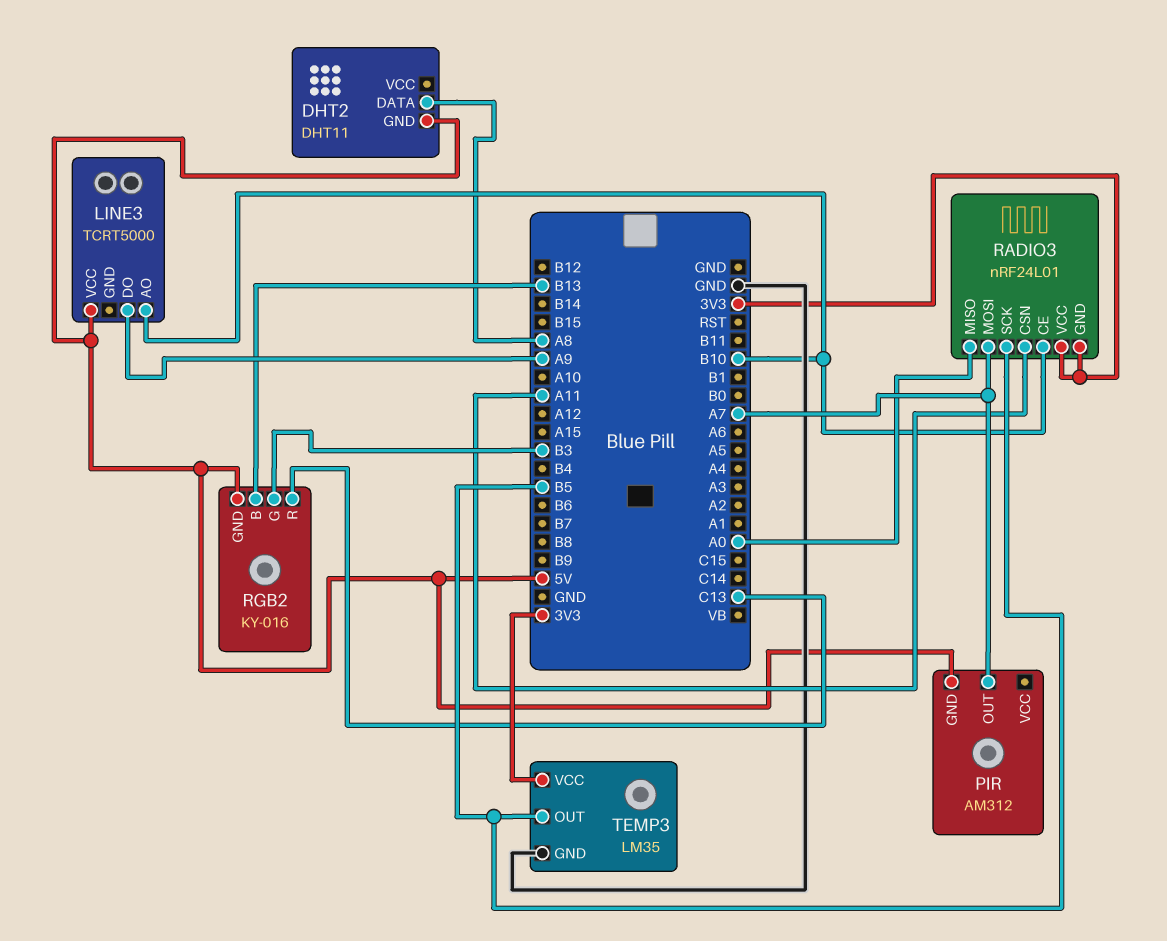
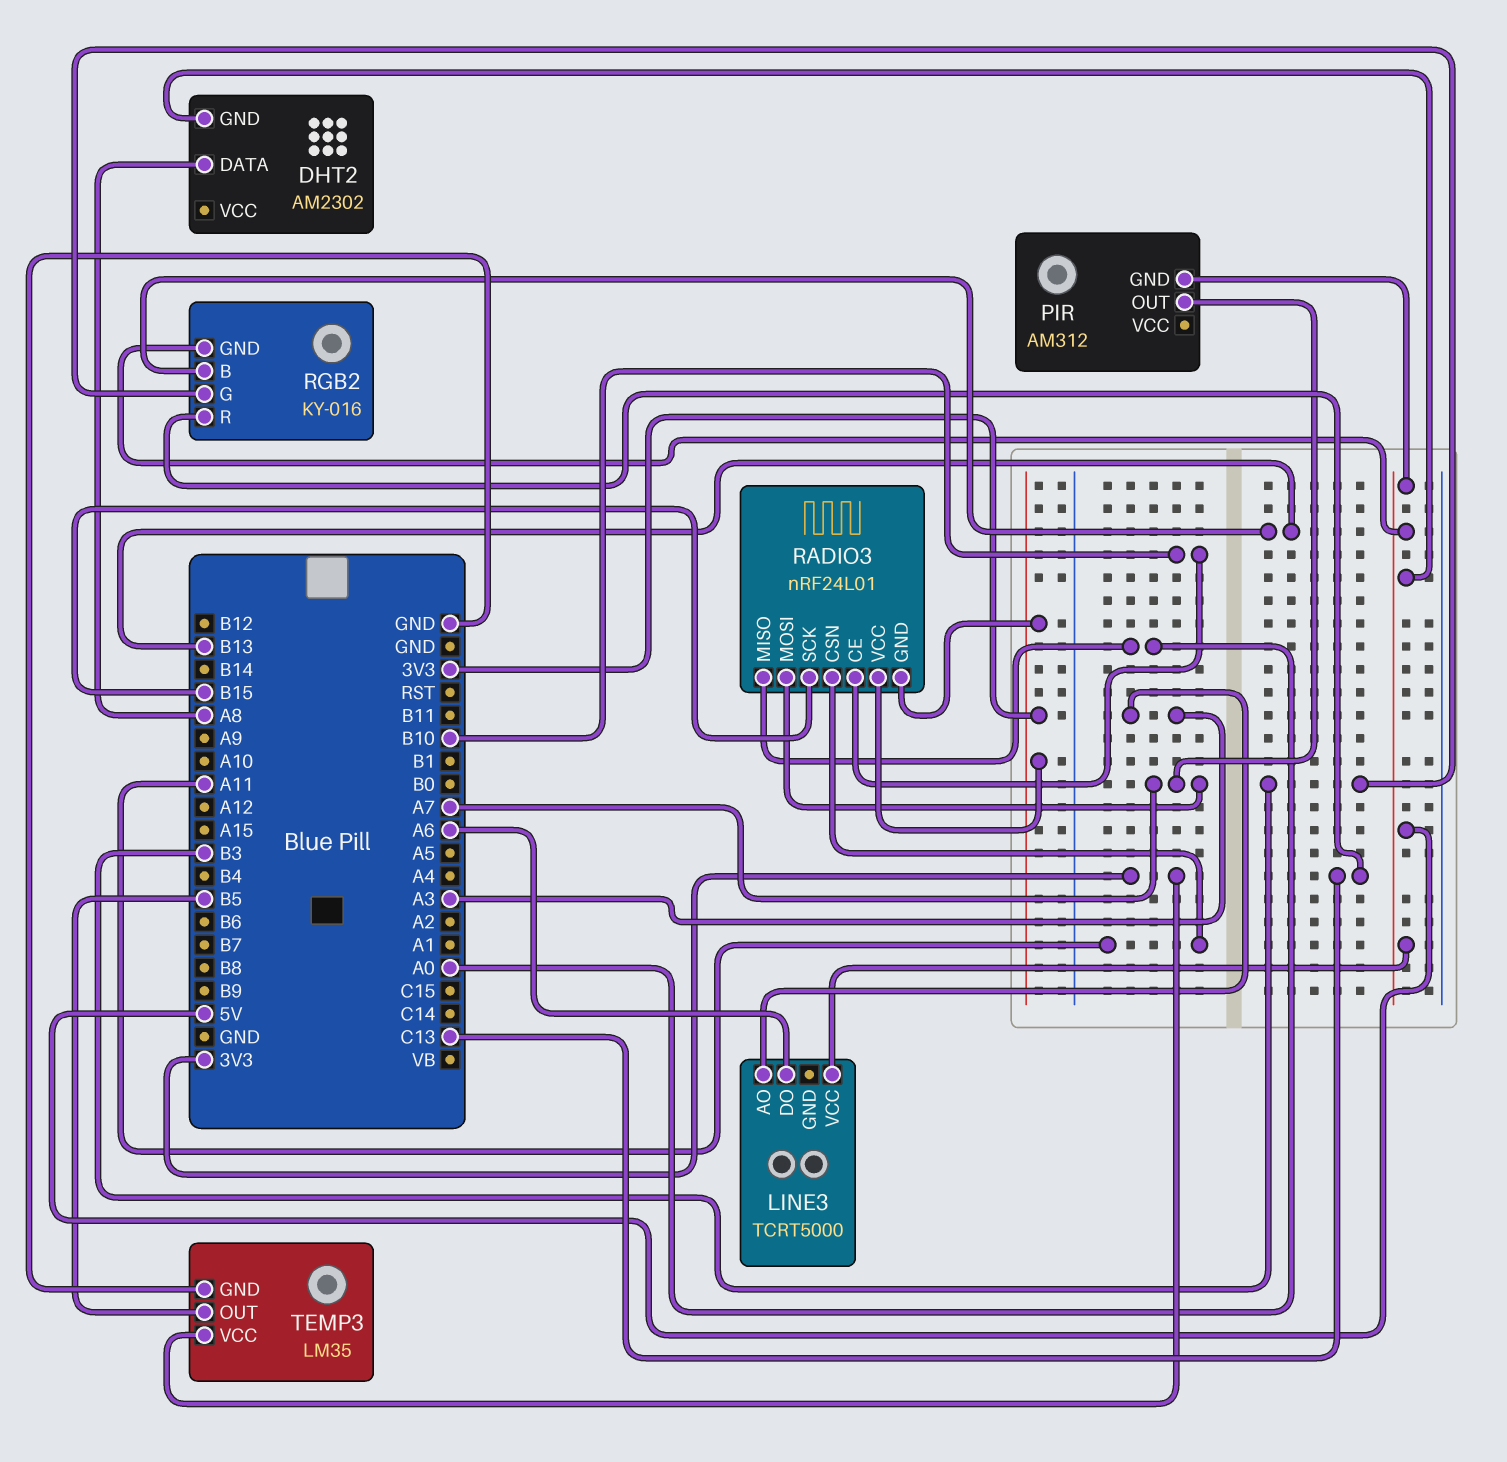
DHT2: DHT11 -> AM2302
LINE3 pin AO: B10 -> A3
LINE3 pin DO: A9 -> A6
RADIO3 pin SCK: B5 -> B15

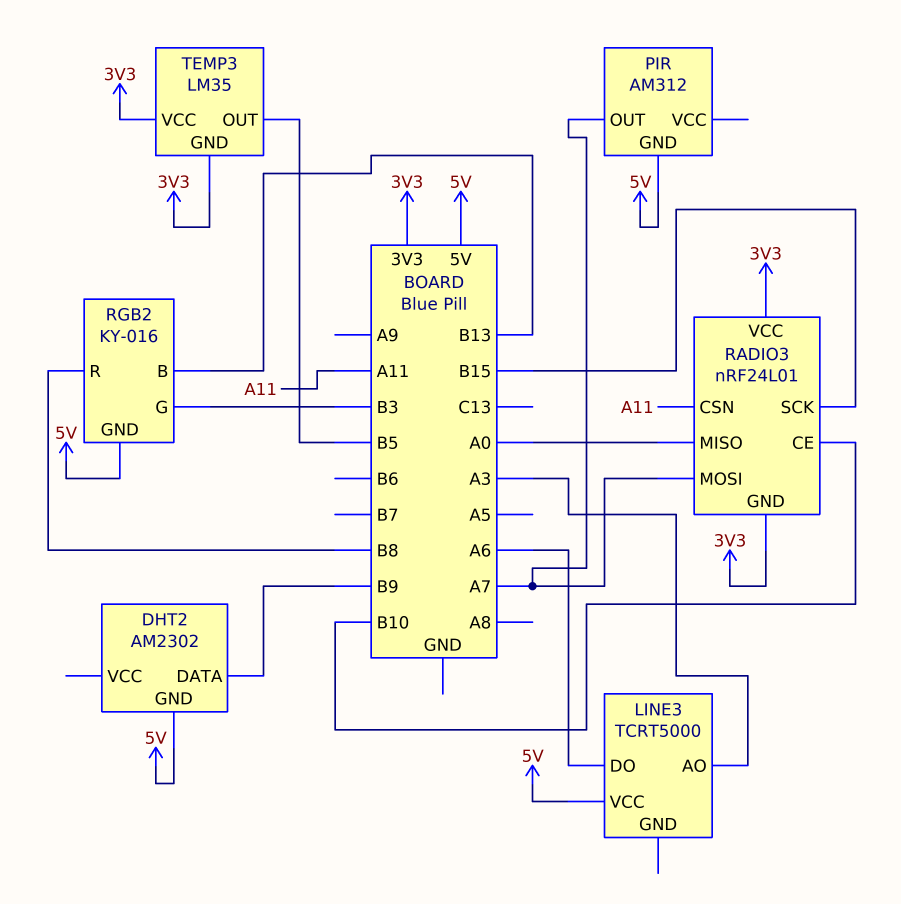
DHT2 pin DATA: A8 -> B9
RGB2 pin R: C13 -> B8
TEMP3 pin GND: GND -> 3V3

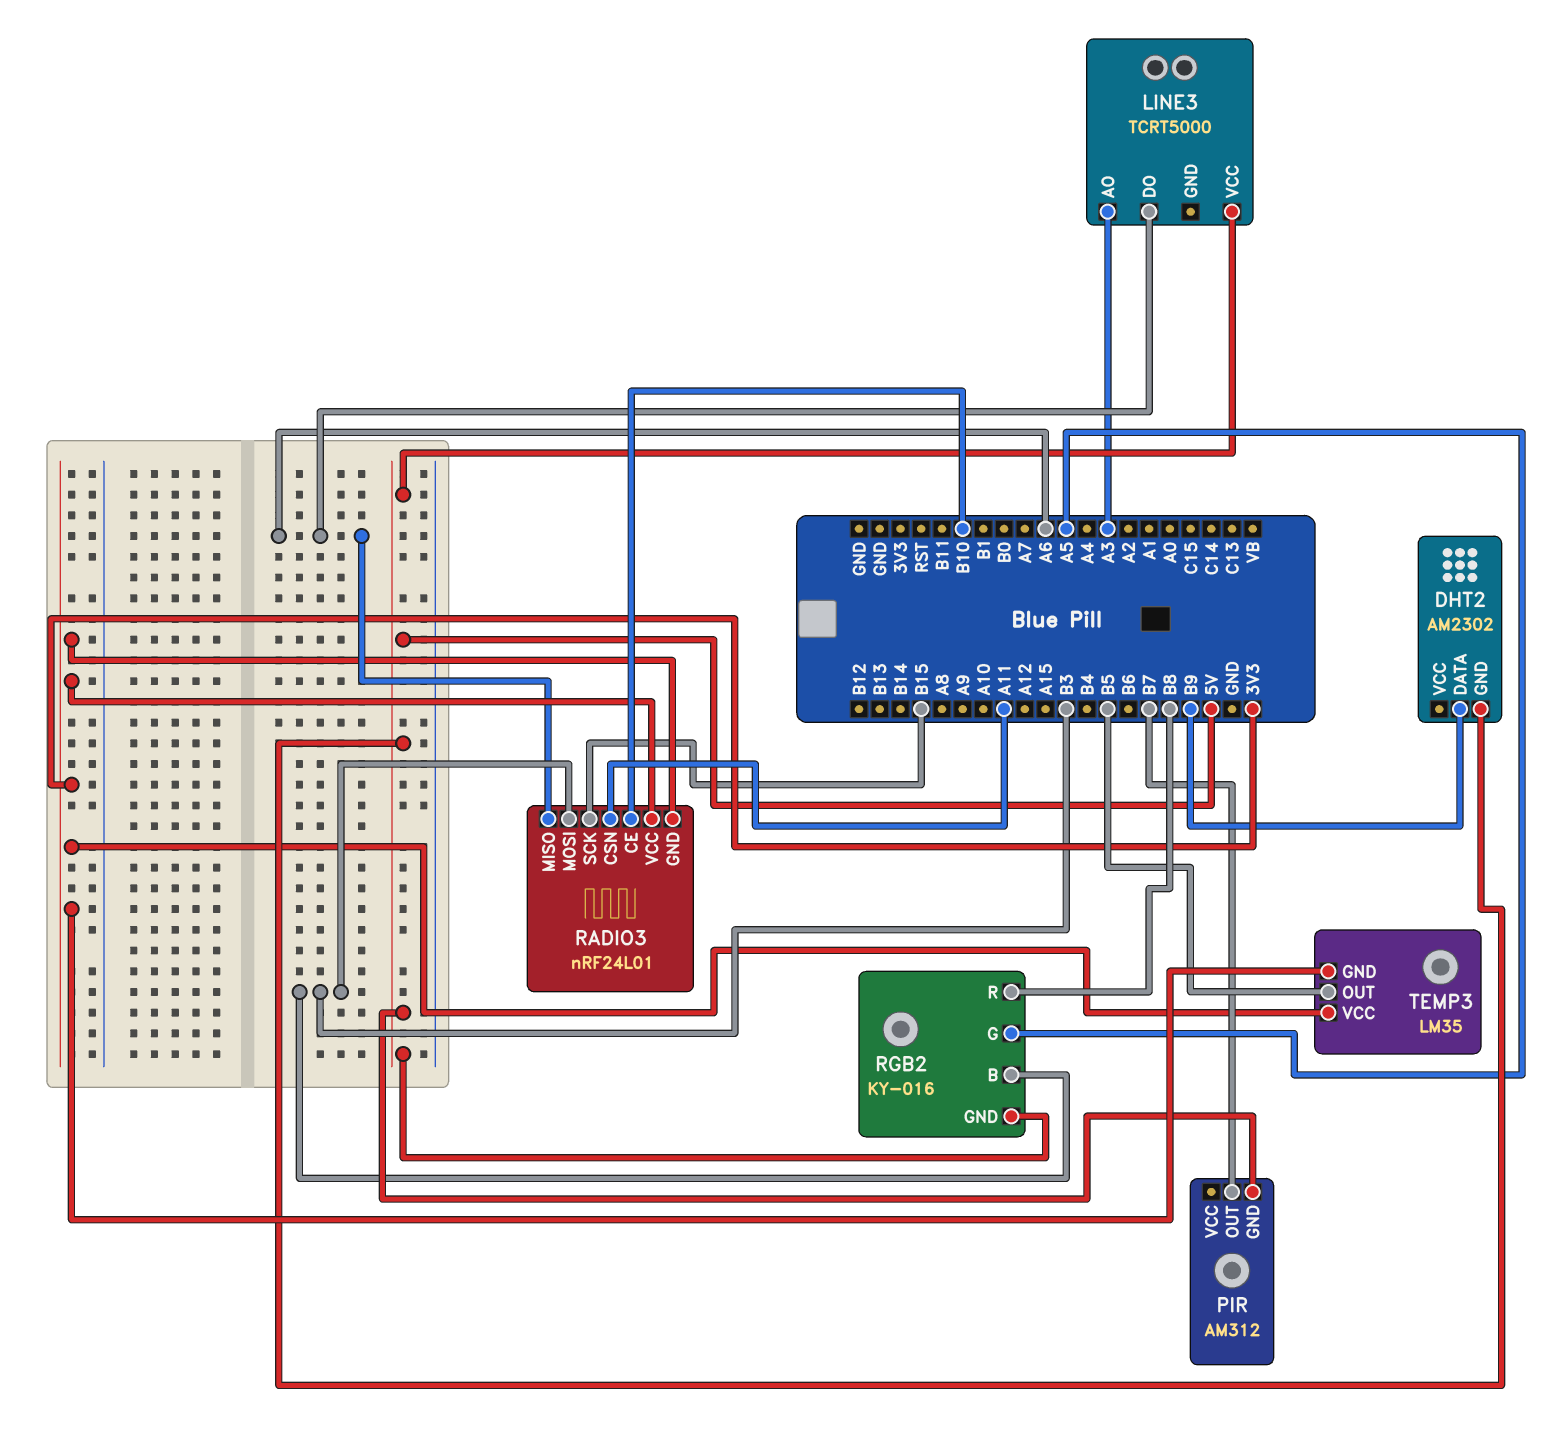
PIR pin OUT: A7 -> B7
RADIO3 pin MISO: A0 -> A6
RADIO3 pin MOSI: A7 -> B3
RGB2 pin B: B13 -> B3
RGB2 pin G: B3 -> A5

